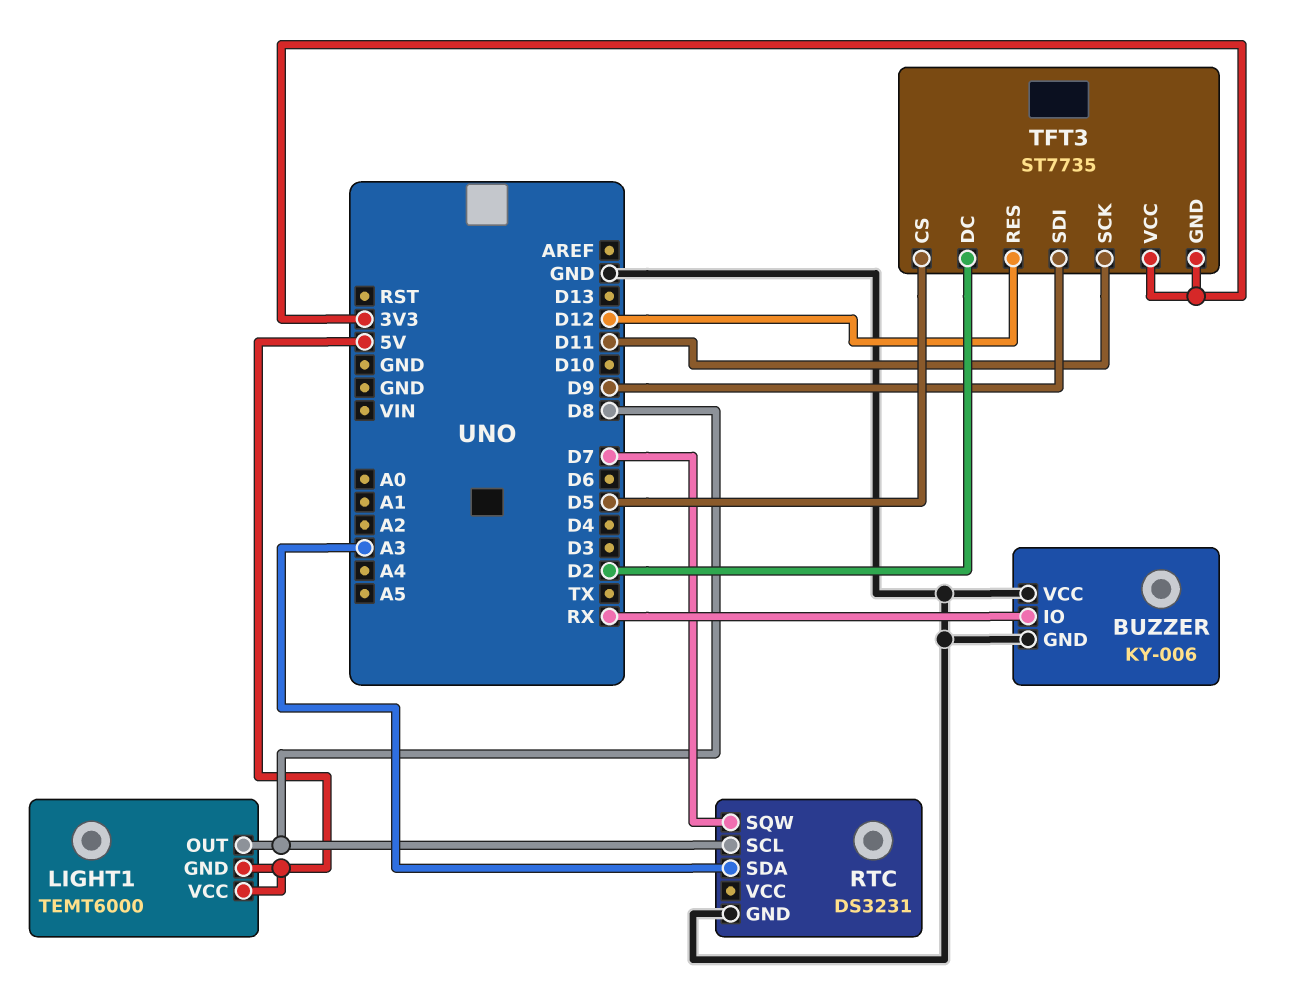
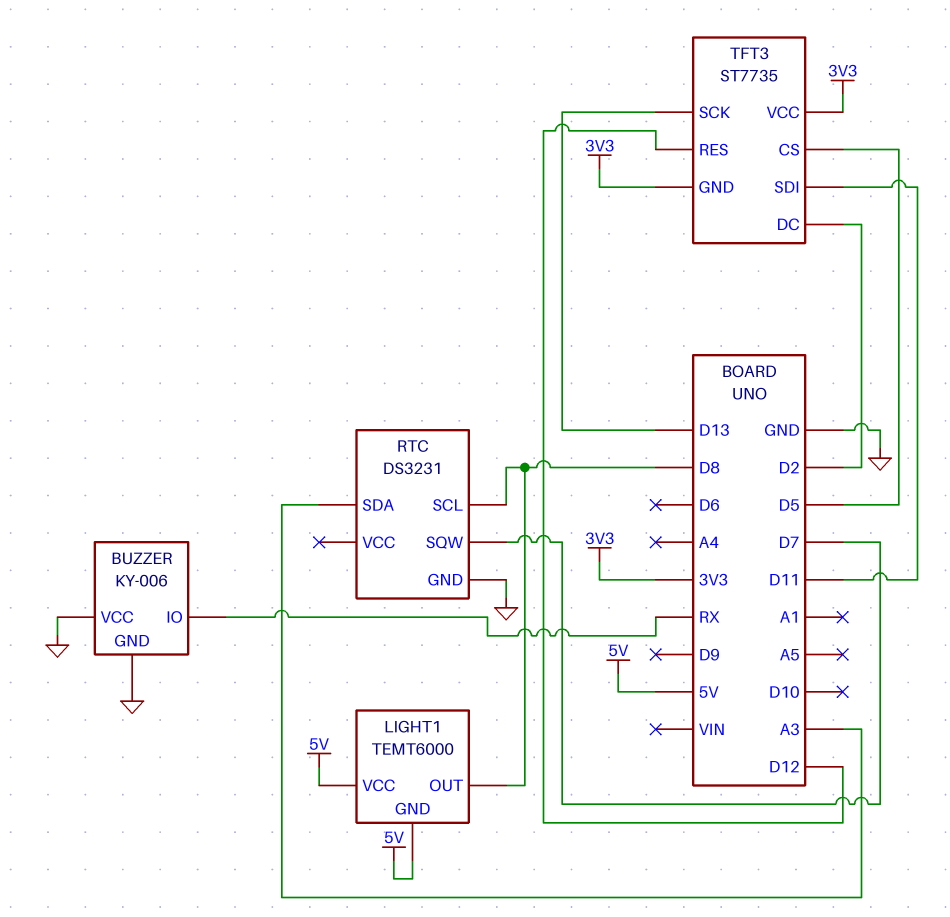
TFT3 pin SCK: D11 -> D13
TFT3 pin SDI: D9 -> D11

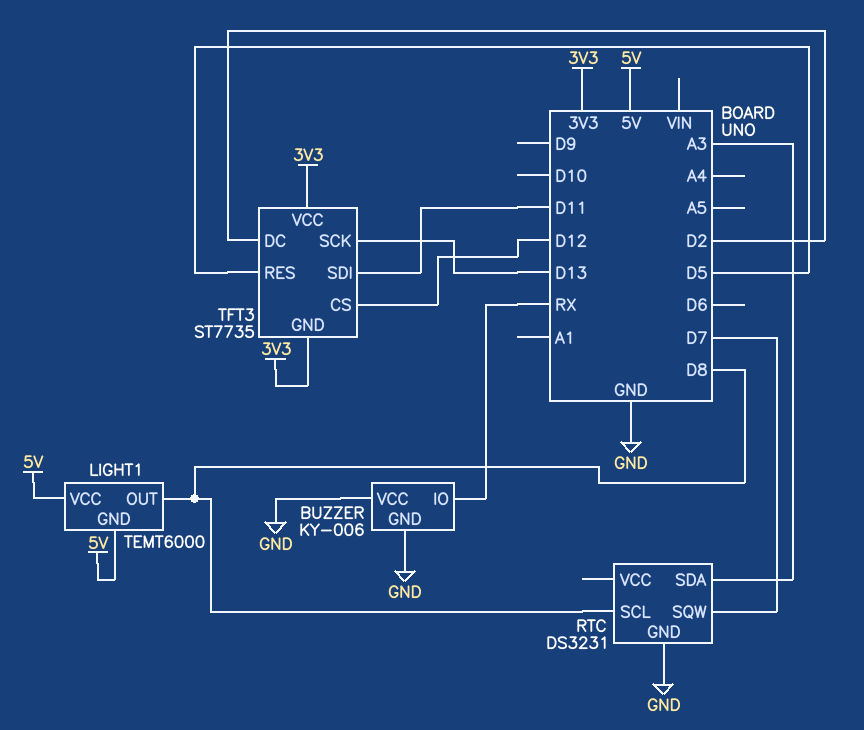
TFT3 pin CS: D5 -> D12
TFT3 pin RES: D12 -> D5

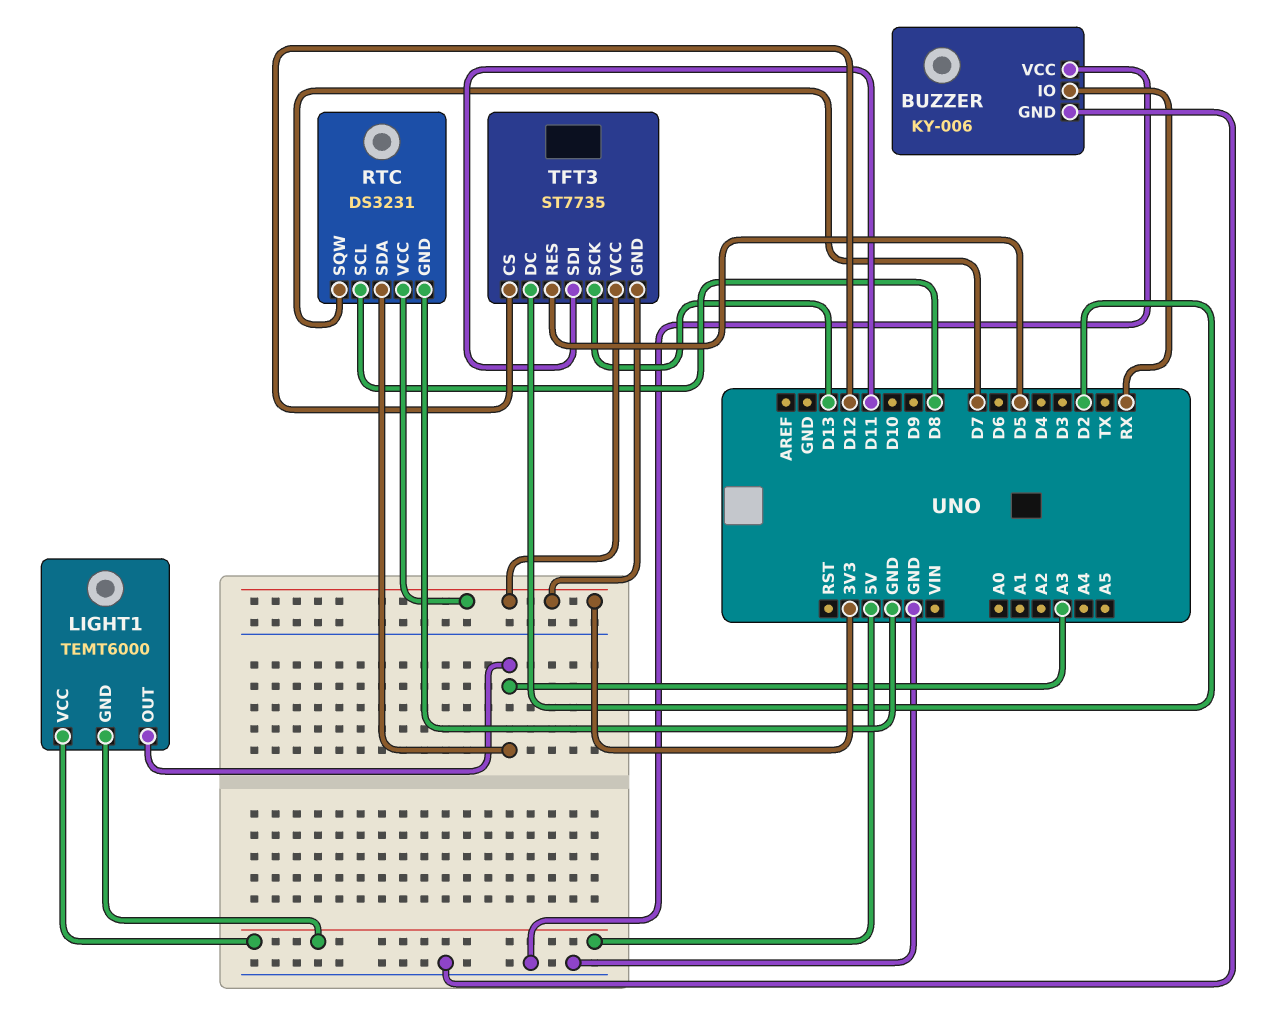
LIGHT1 pin OUT: D8 -> A3
RTC pin VCC: none -> 3V3

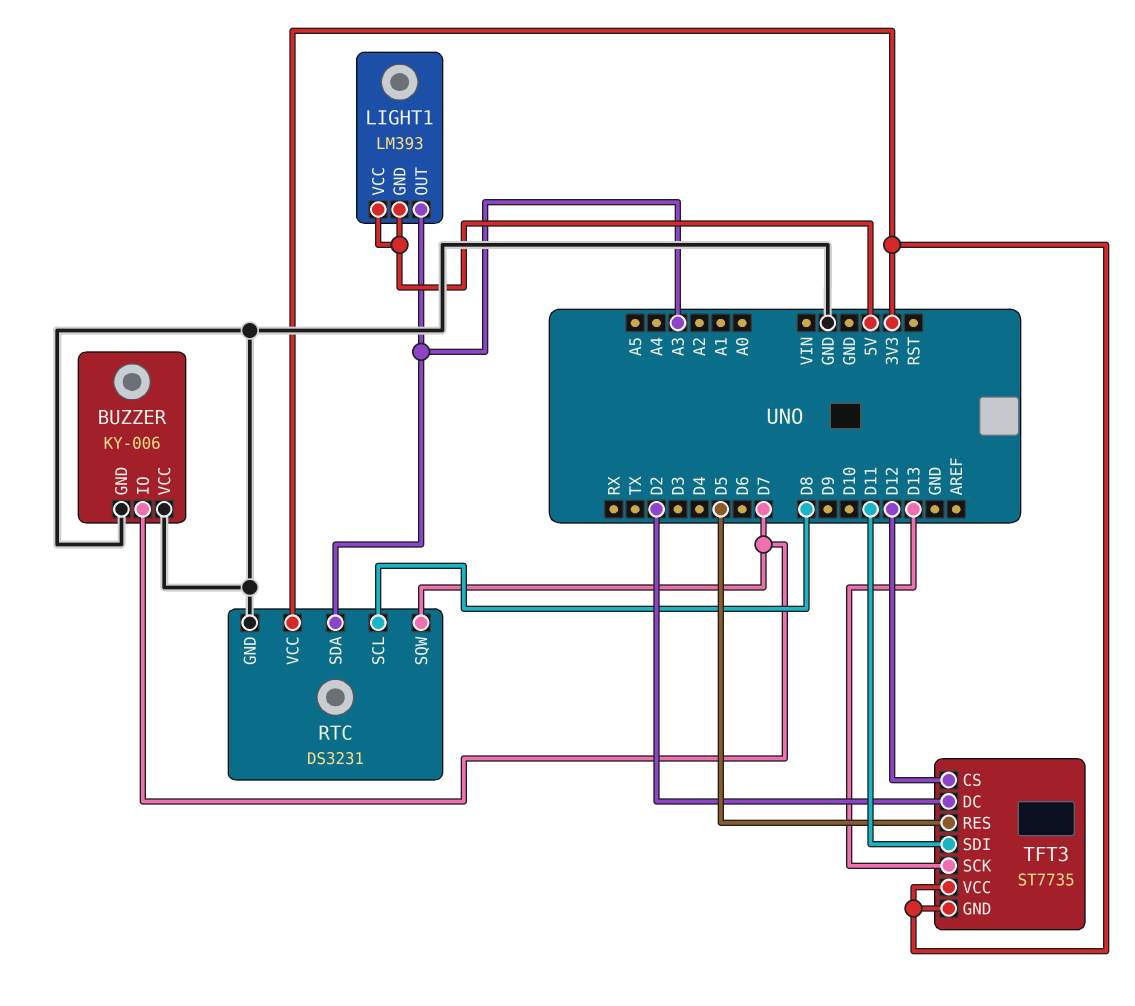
BUZZER pin IO: RX -> D7
LIGHT1: TEMT6000 -> LM393

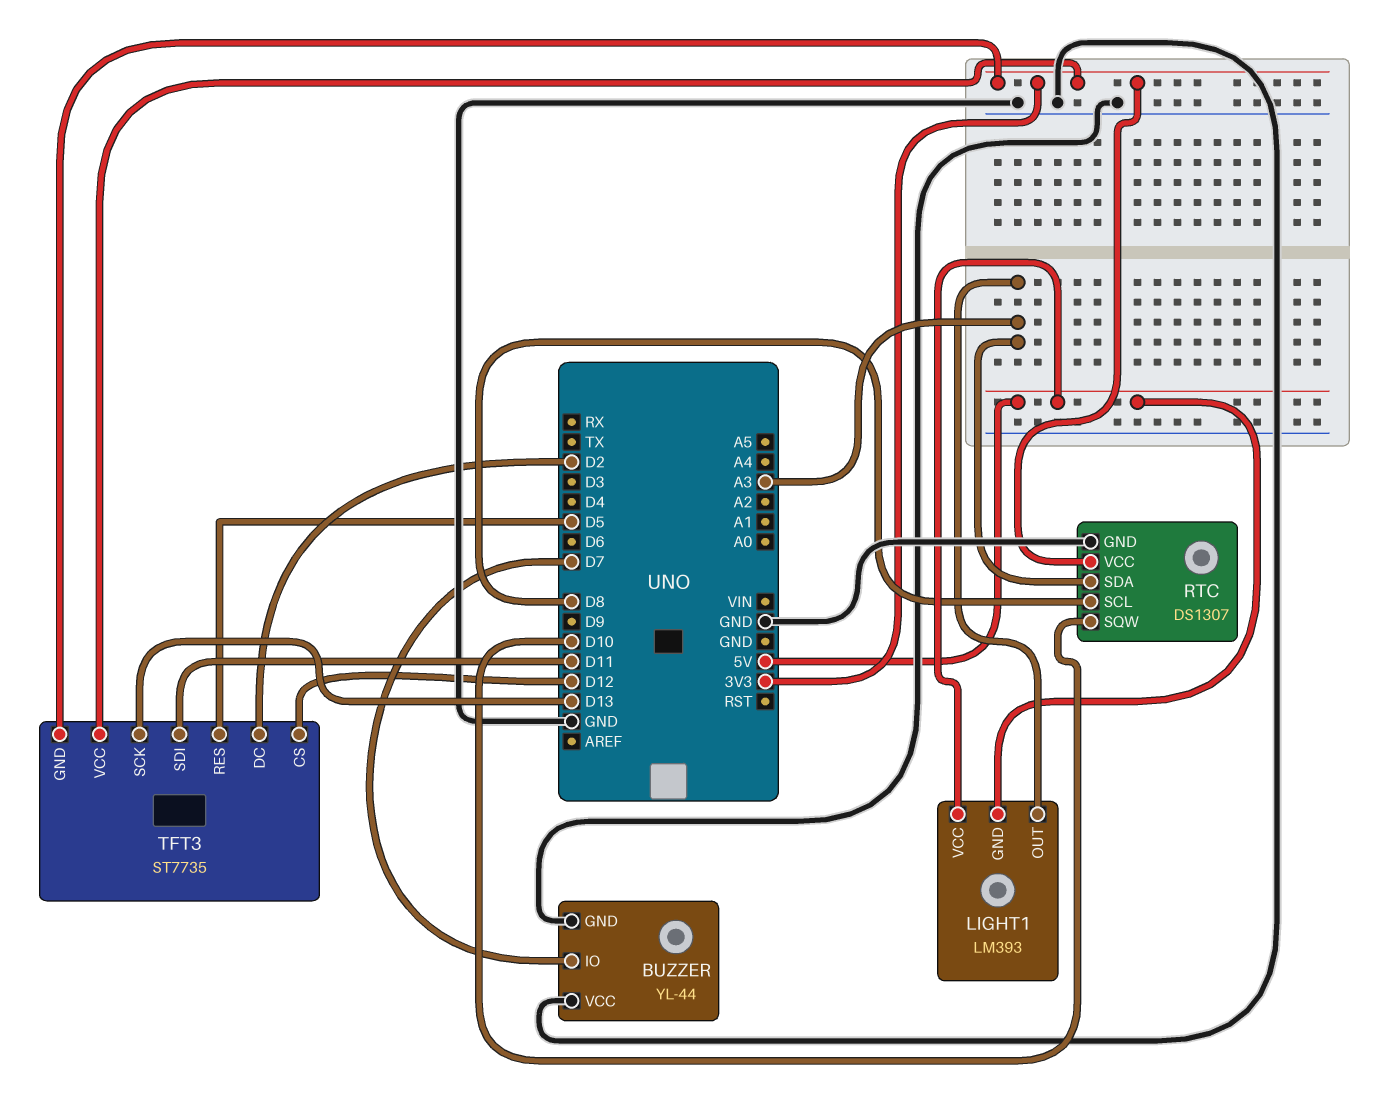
BUZZER: KY-006 -> YL-44
RTC: DS3231 -> DS1307
RTC pin SQW: D7 -> D10

